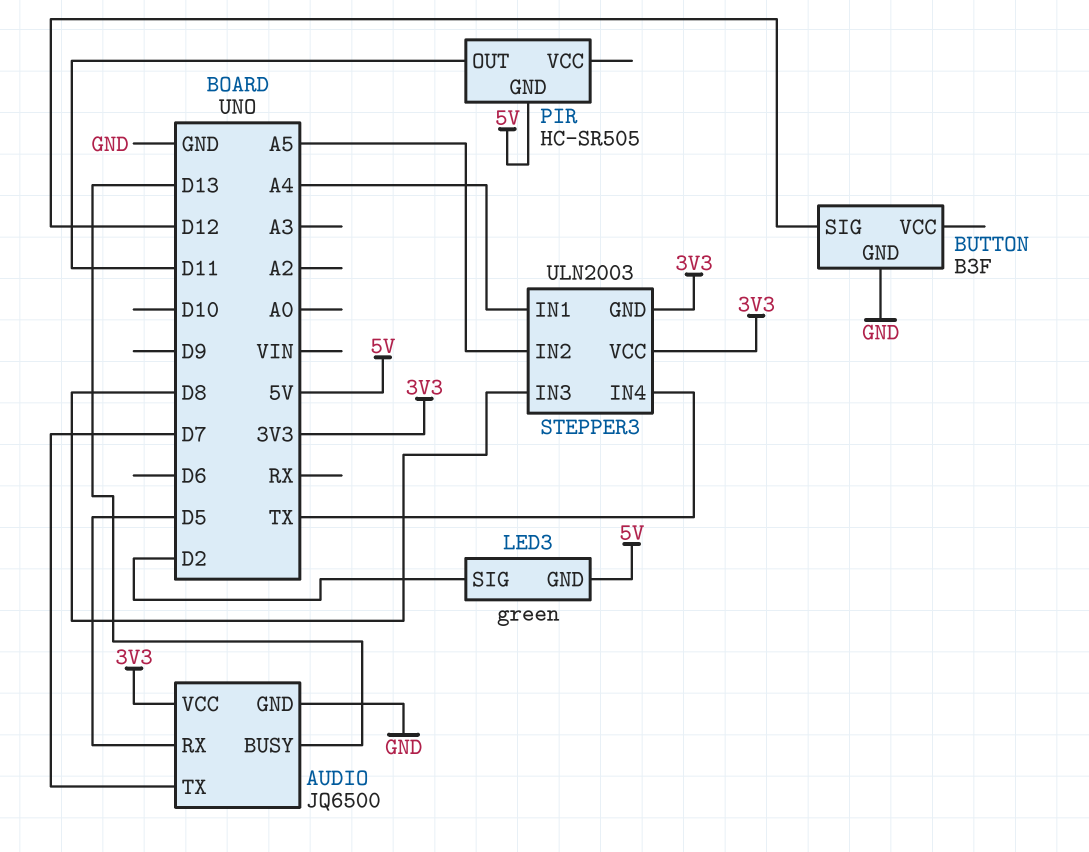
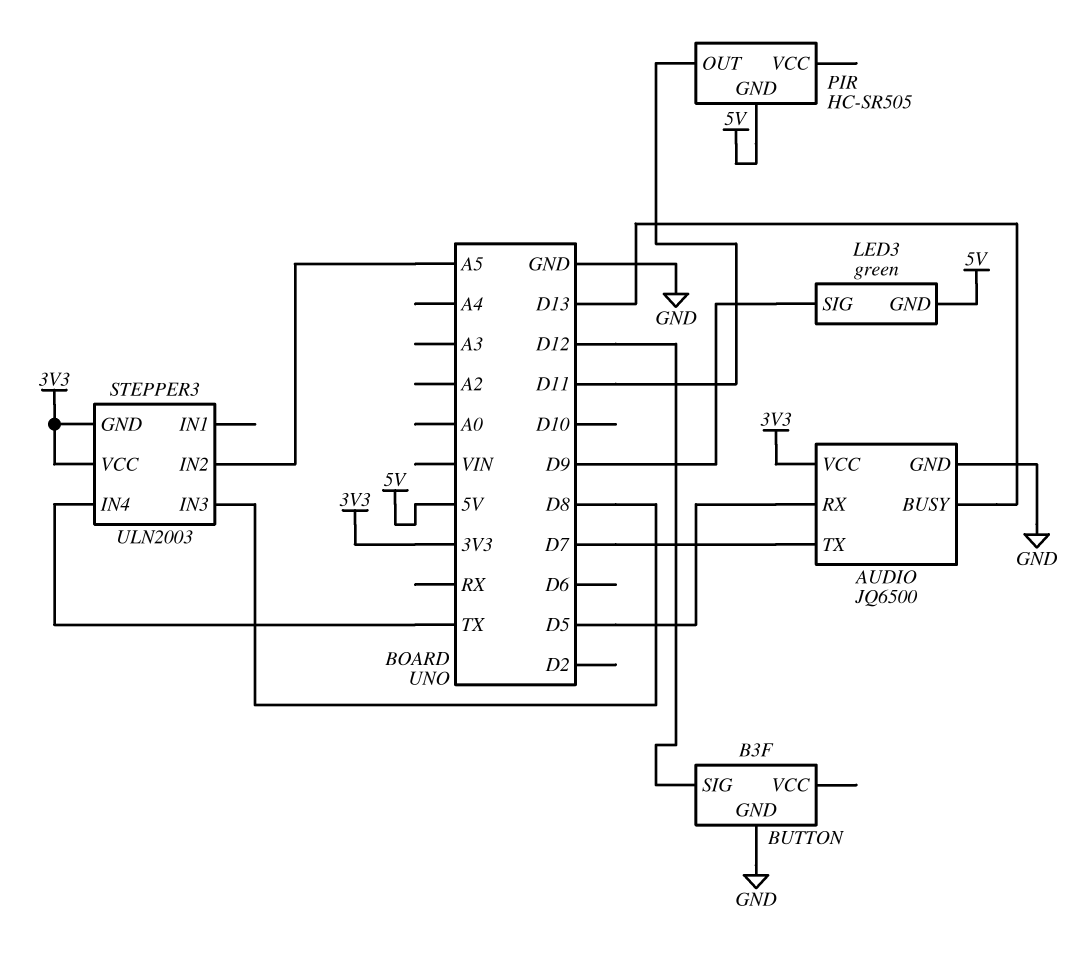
LED3 pin SIG: D2 -> D9
STEPPER3 pin IN1: A4 -> none

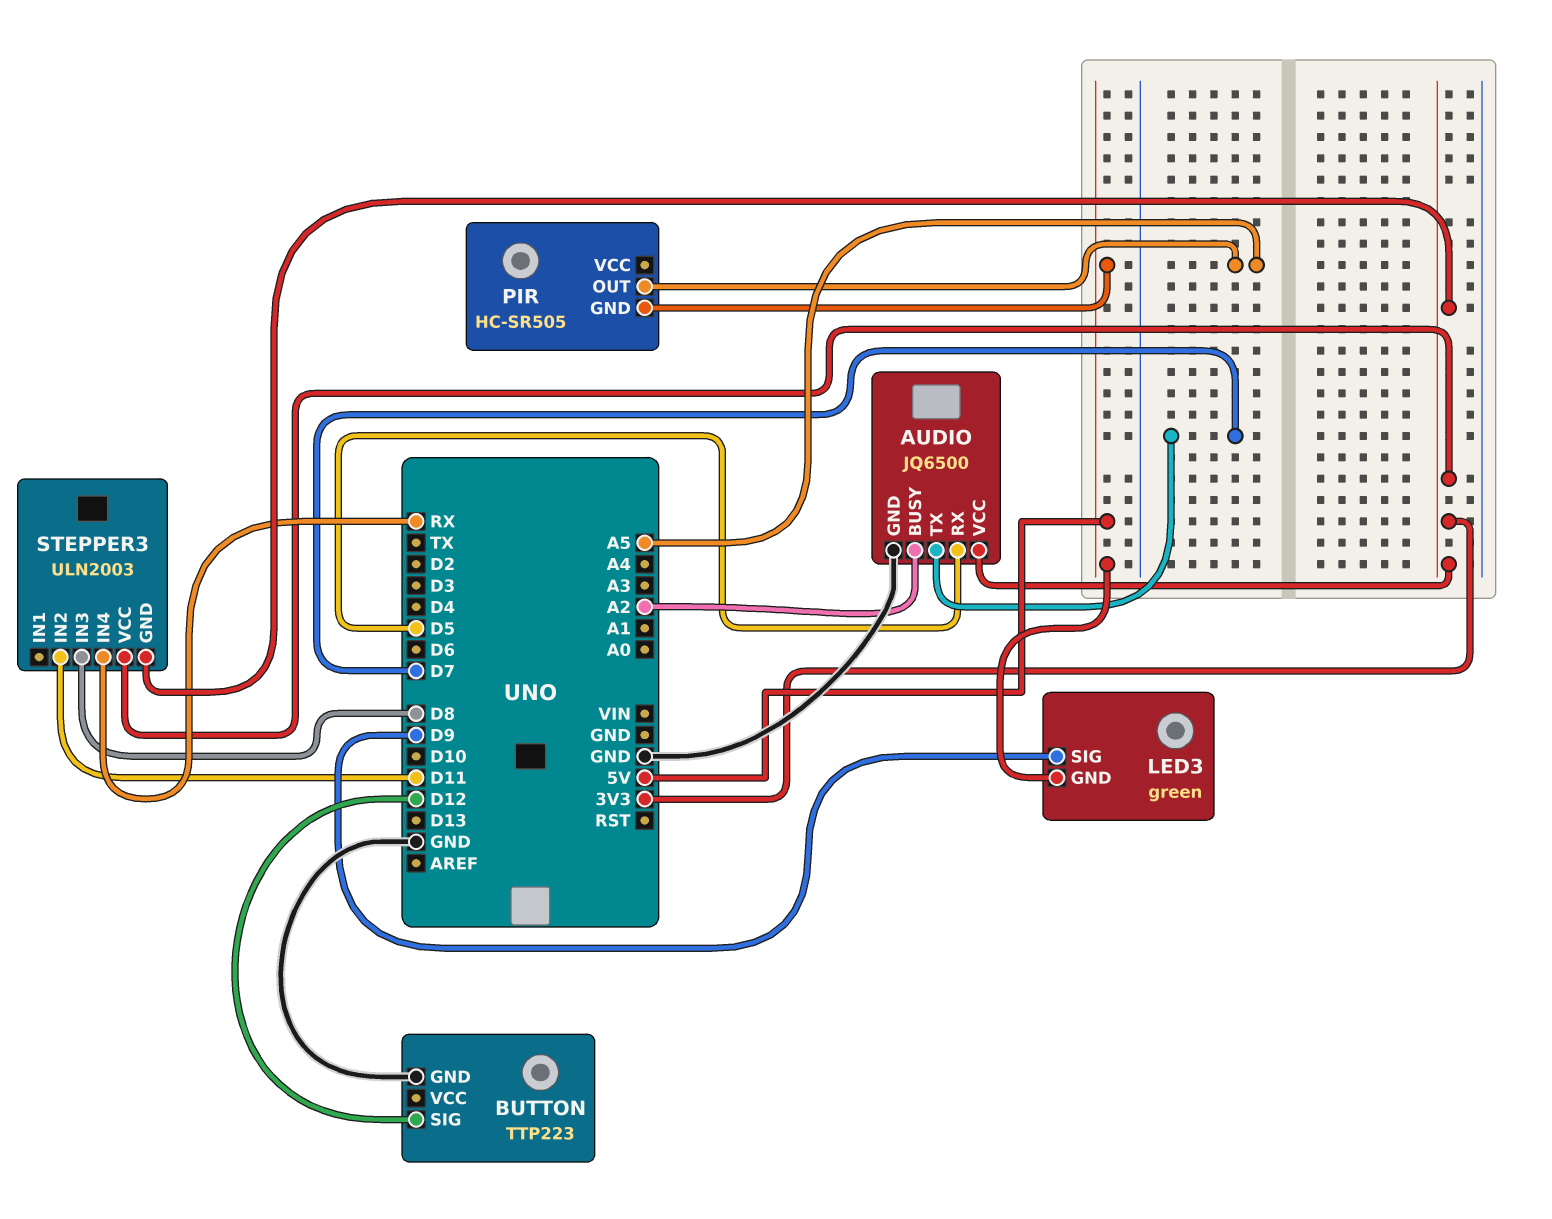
AUDIO pin BUSY: D13 -> A2
BUTTON: B3F -> TTP223
PIR pin OUT: D11 -> A5
STEPPER3 pin IN2: A5 -> D11
STEPPER3 pin IN4: TX -> RX

